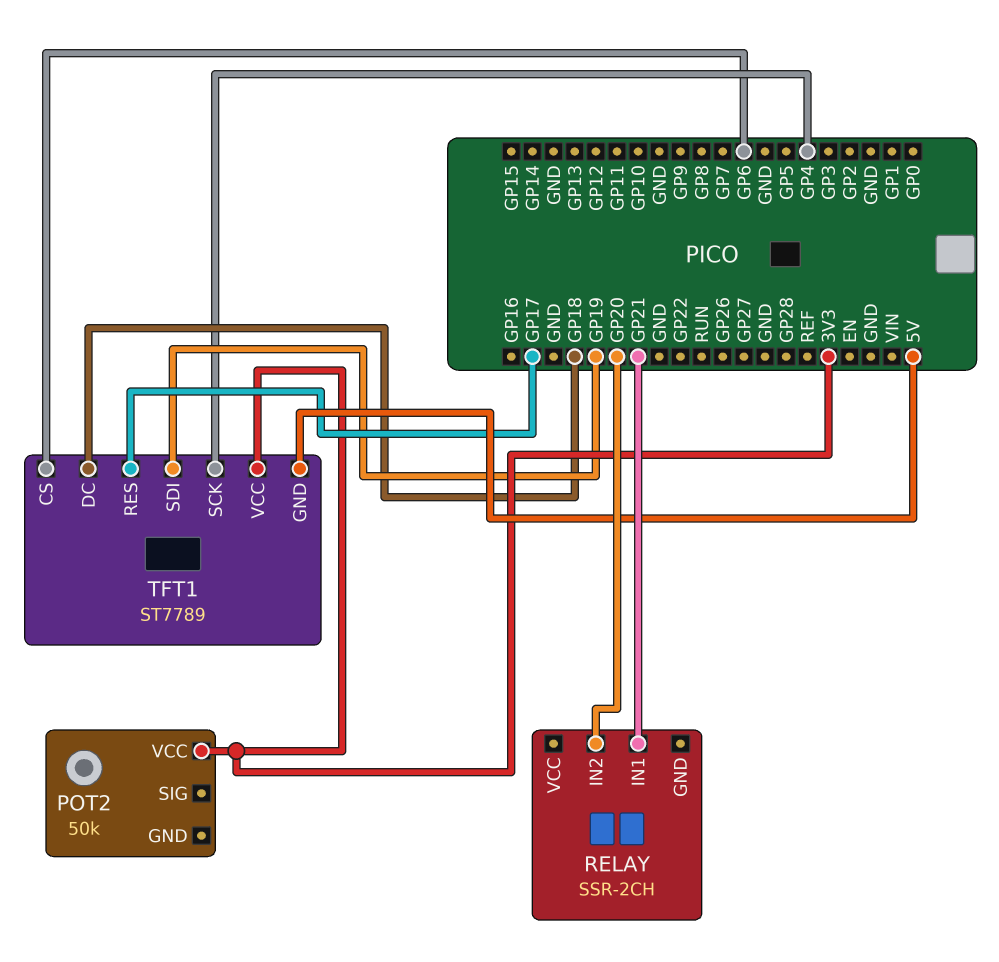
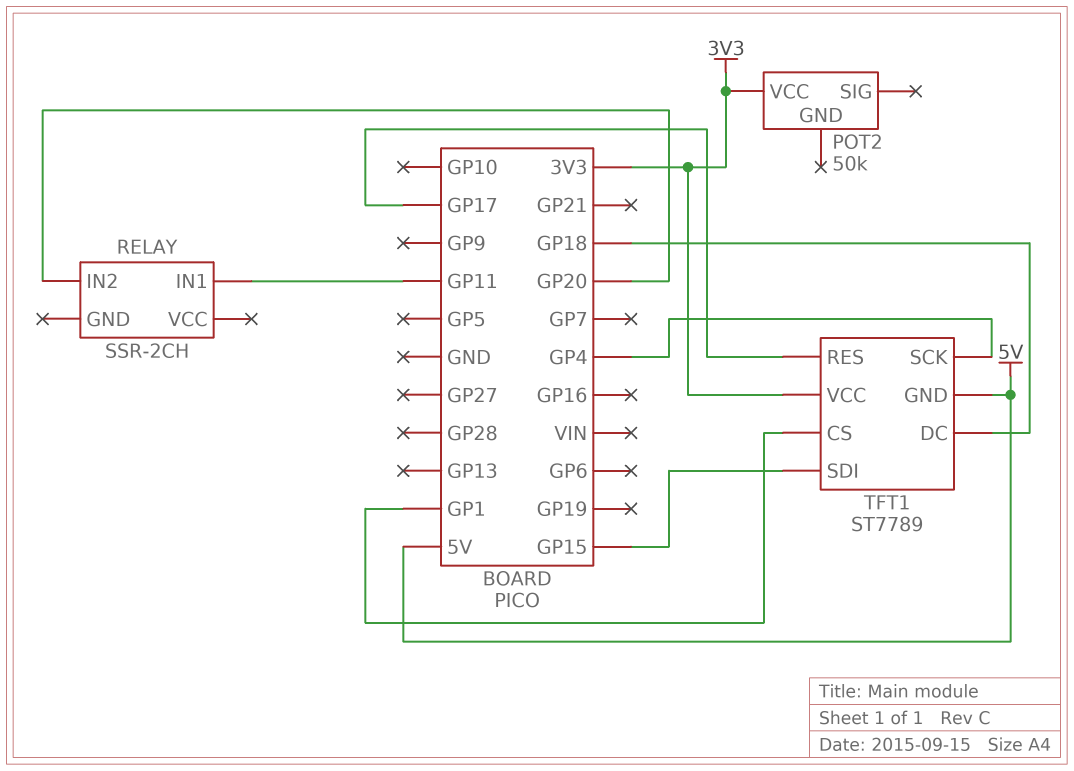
RELAY pin IN1: GP21 -> GP11
TFT1 pin CS: GP6 -> GP1
TFT1 pin SDI: GP19 -> GP15

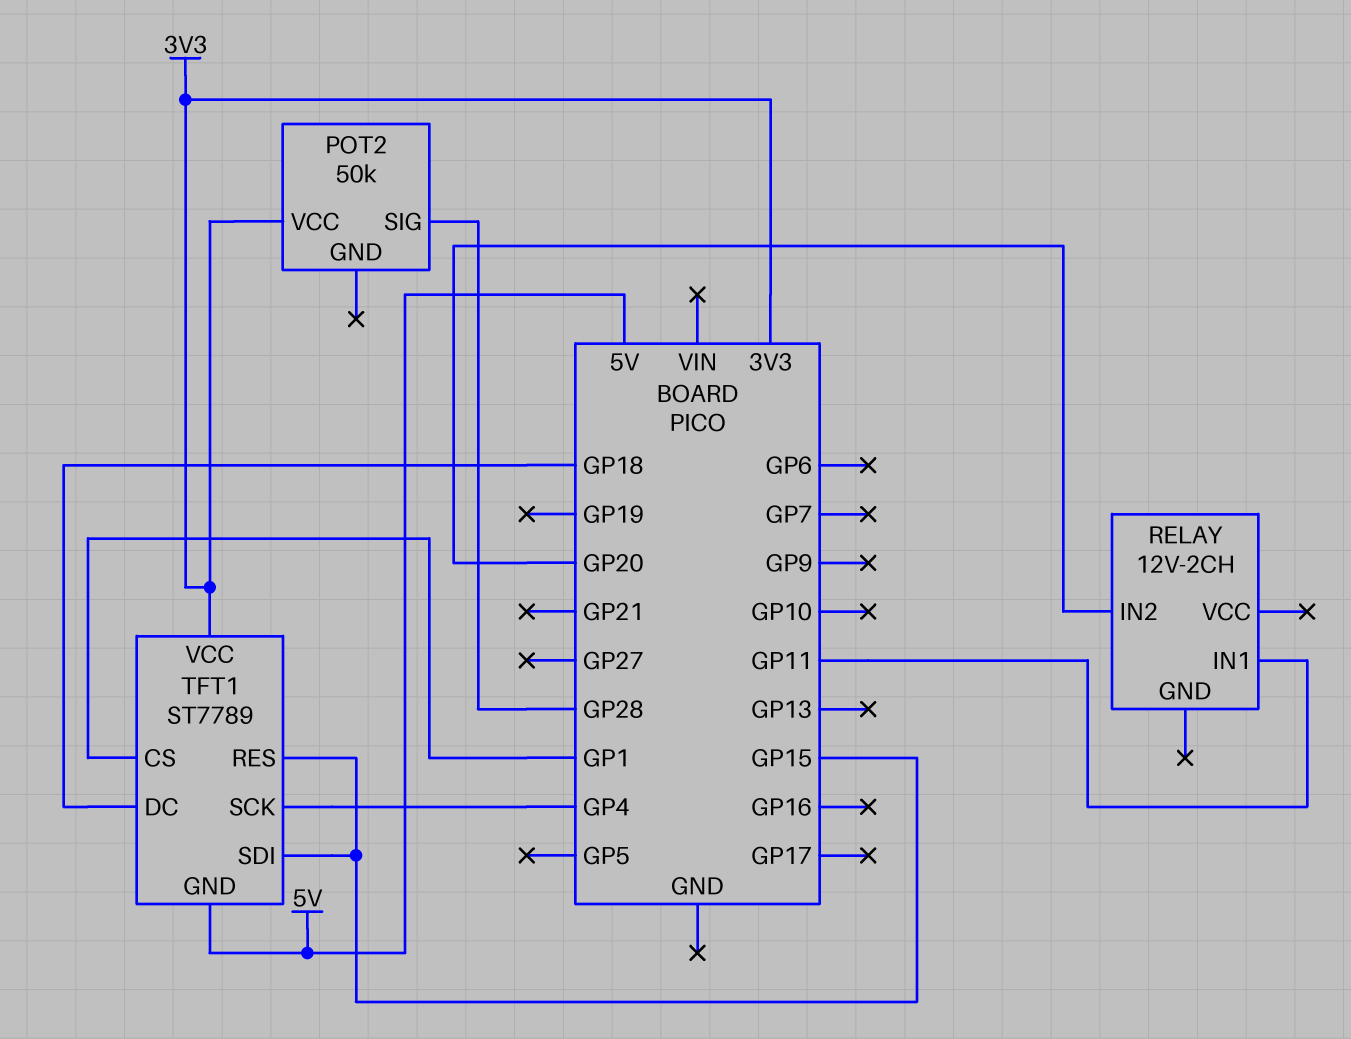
POT2 pin SIG: none -> GP28
RELAY: SSR-2CH -> 12V-2CH
TFT1 pin RES: GP17 -> GP15

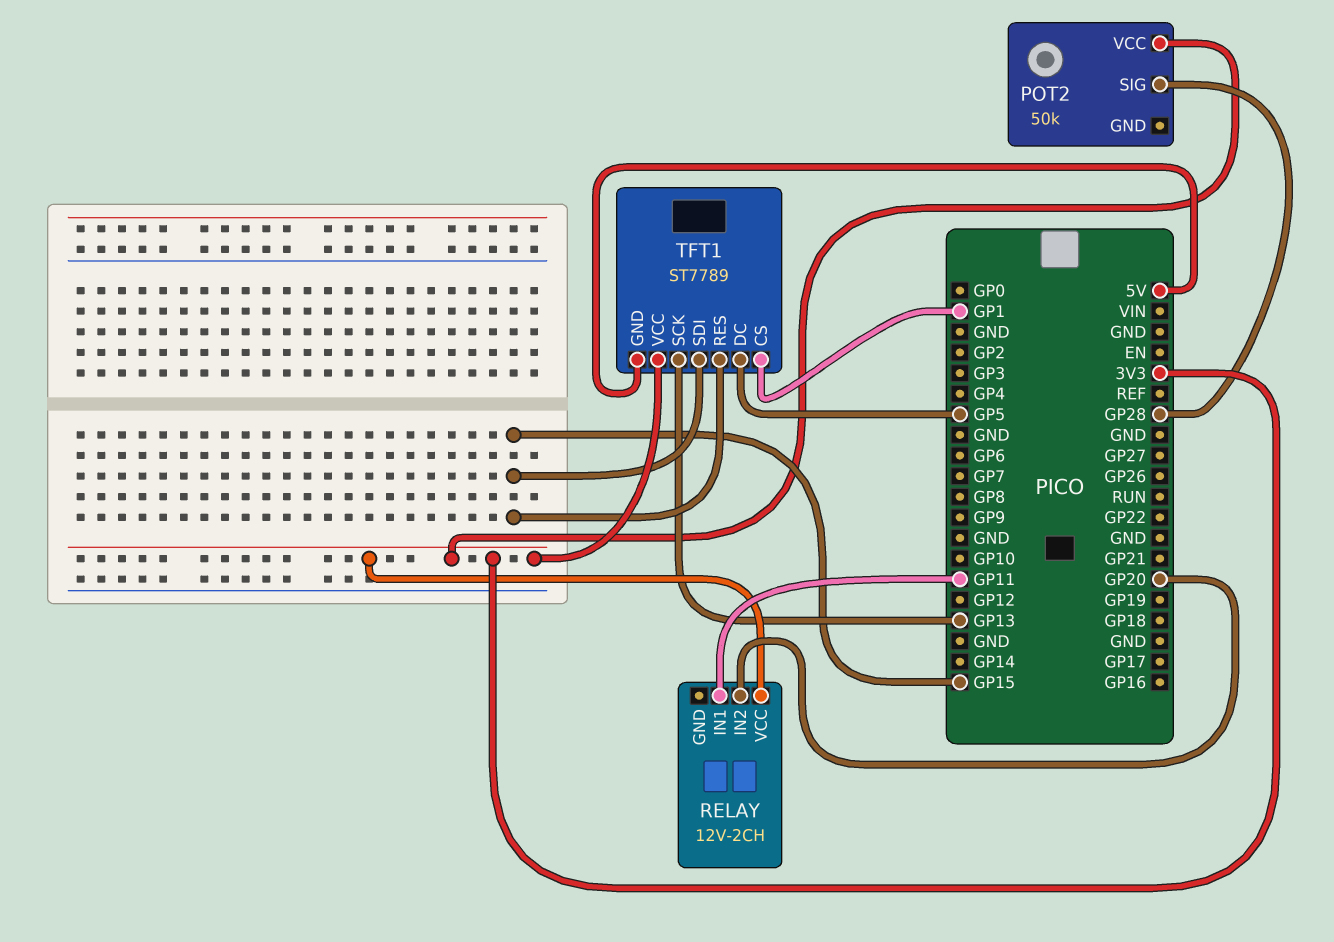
RELAY pin VCC: none -> 3V3
TFT1 pin DC: GP18 -> GP5
TFT1 pin SCK: GP4 -> GP13

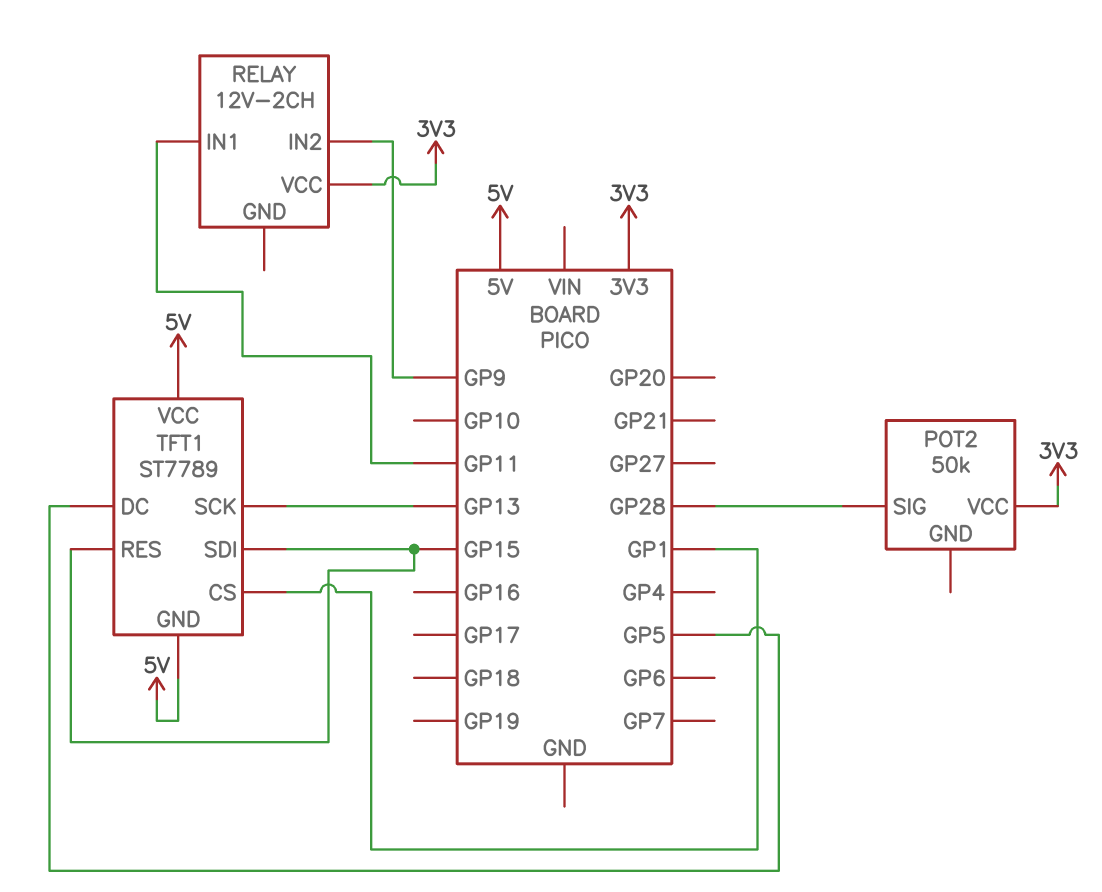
RELAY pin IN2: GP20 -> GP9
TFT1 pin VCC: 3V3 -> 5V

